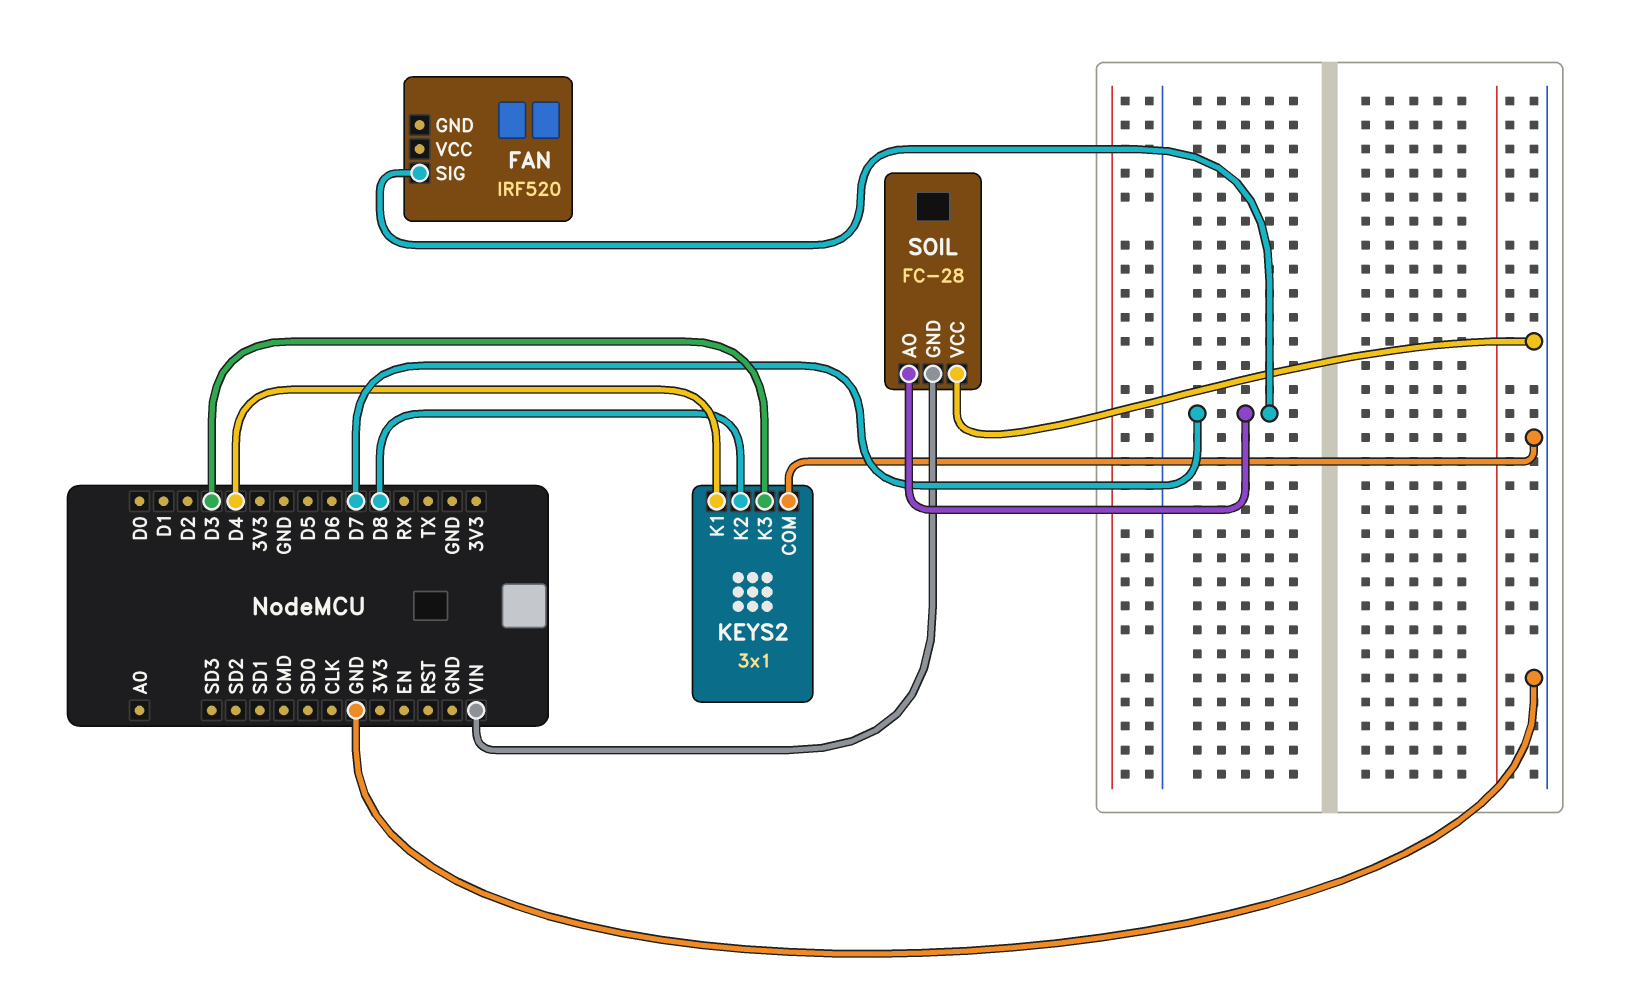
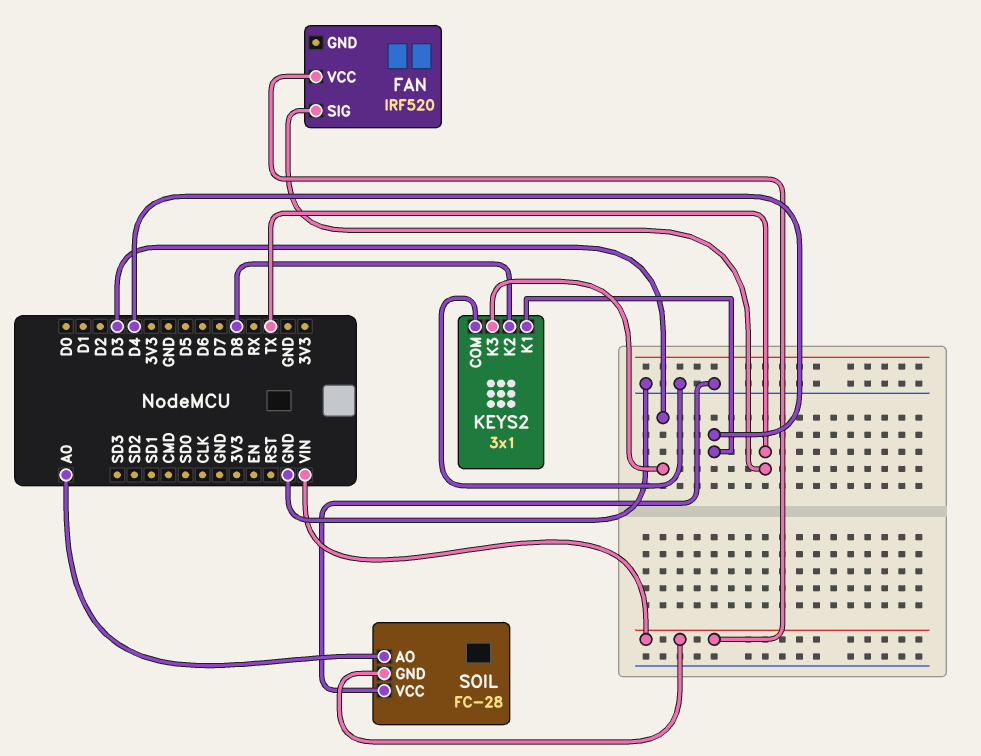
FAN pin SIG: D7 -> TX
FAN pin VCC: none -> VIN
SOIL pin AO: D7 -> A0

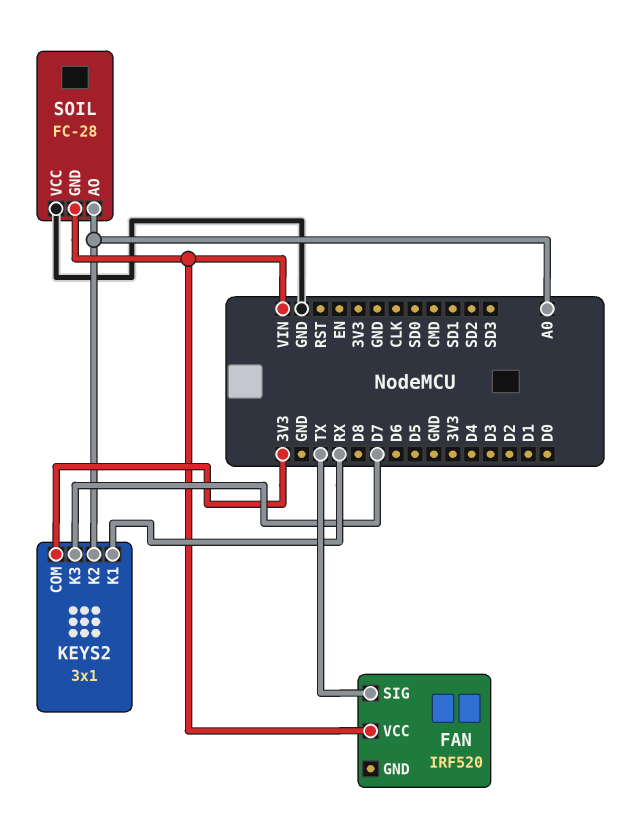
KEYS2 pin COM: GND -> 3V3
KEYS2 pin K1: D4 -> RX
KEYS2 pin K2: D8 -> A0
KEYS2 pin K3: D3 -> D7

